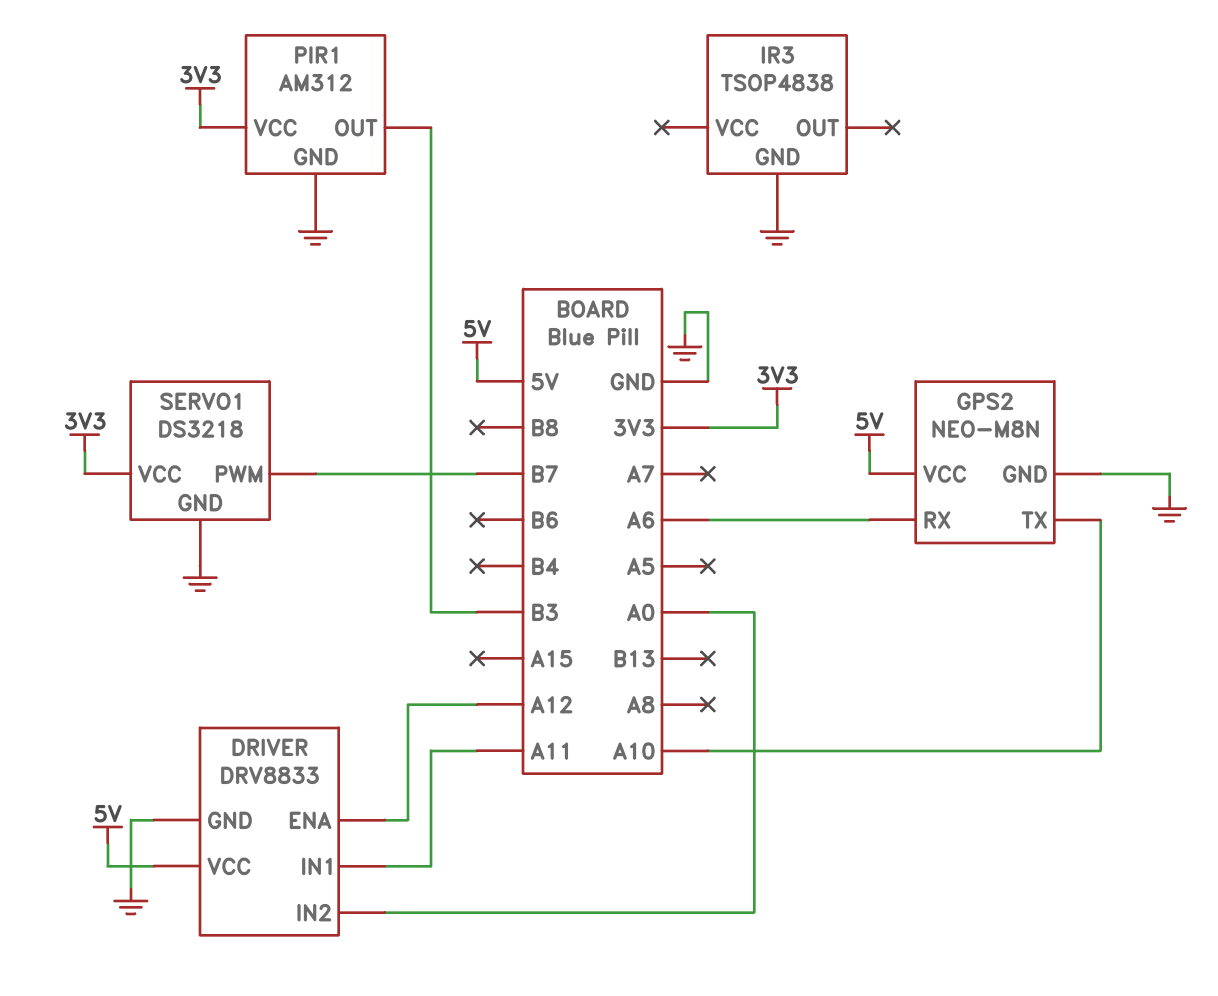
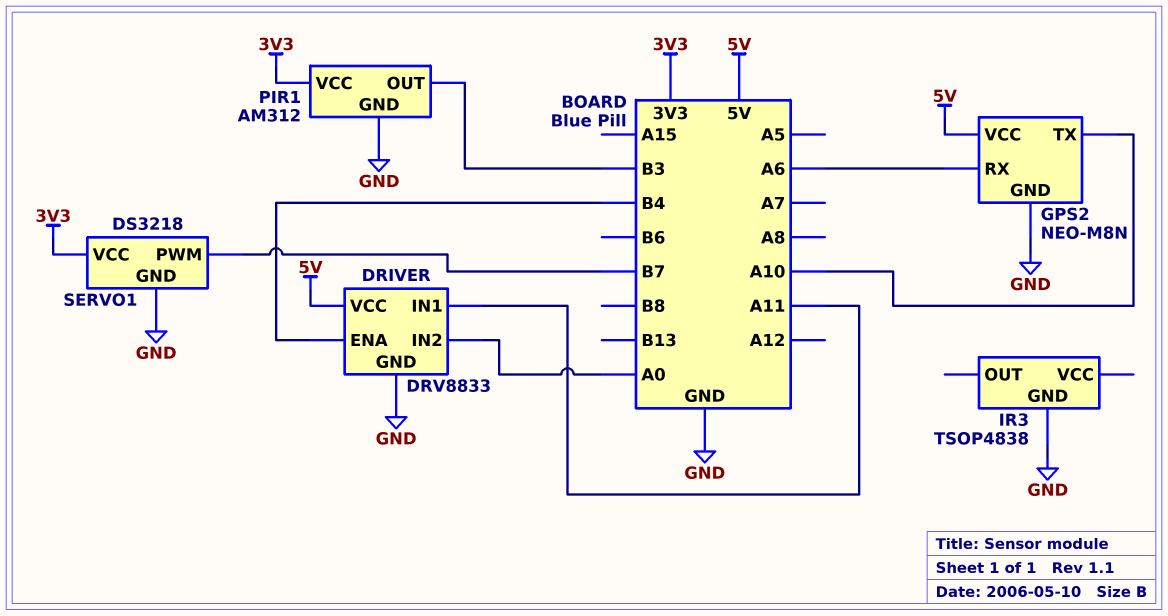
DRIVER pin ENA: A12 -> B4

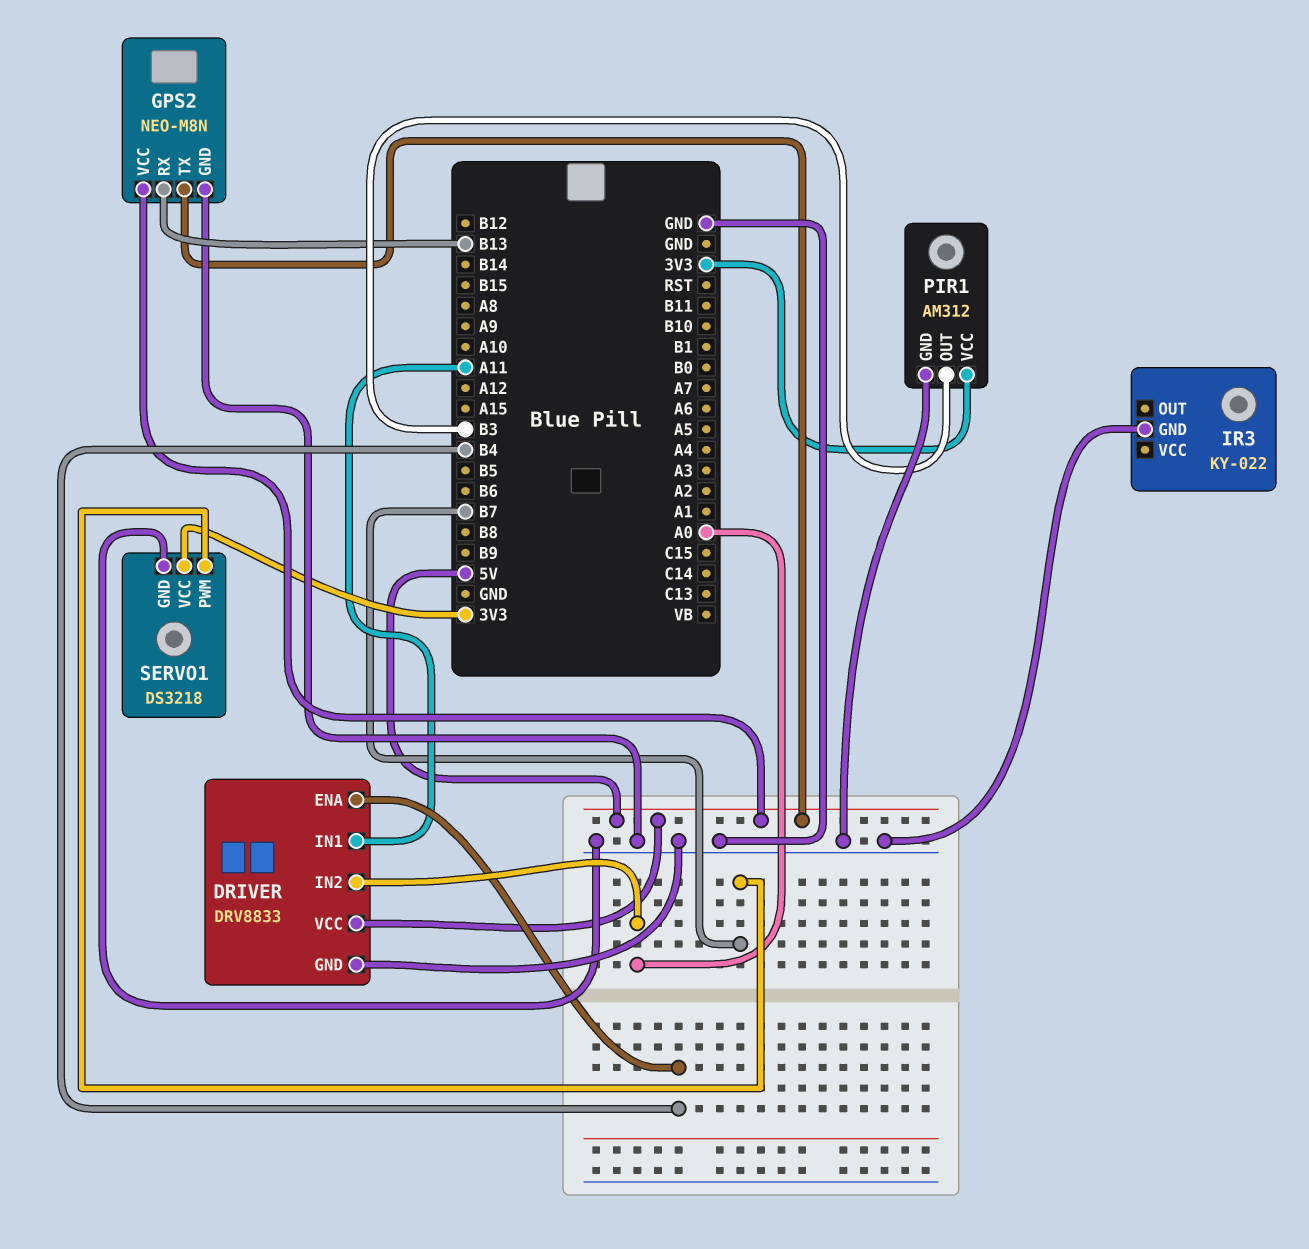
GPS2 pin RX: A6 -> B13
GPS2 pin TX: A10 -> 5V
IR3: TSOP4838 -> KY-022

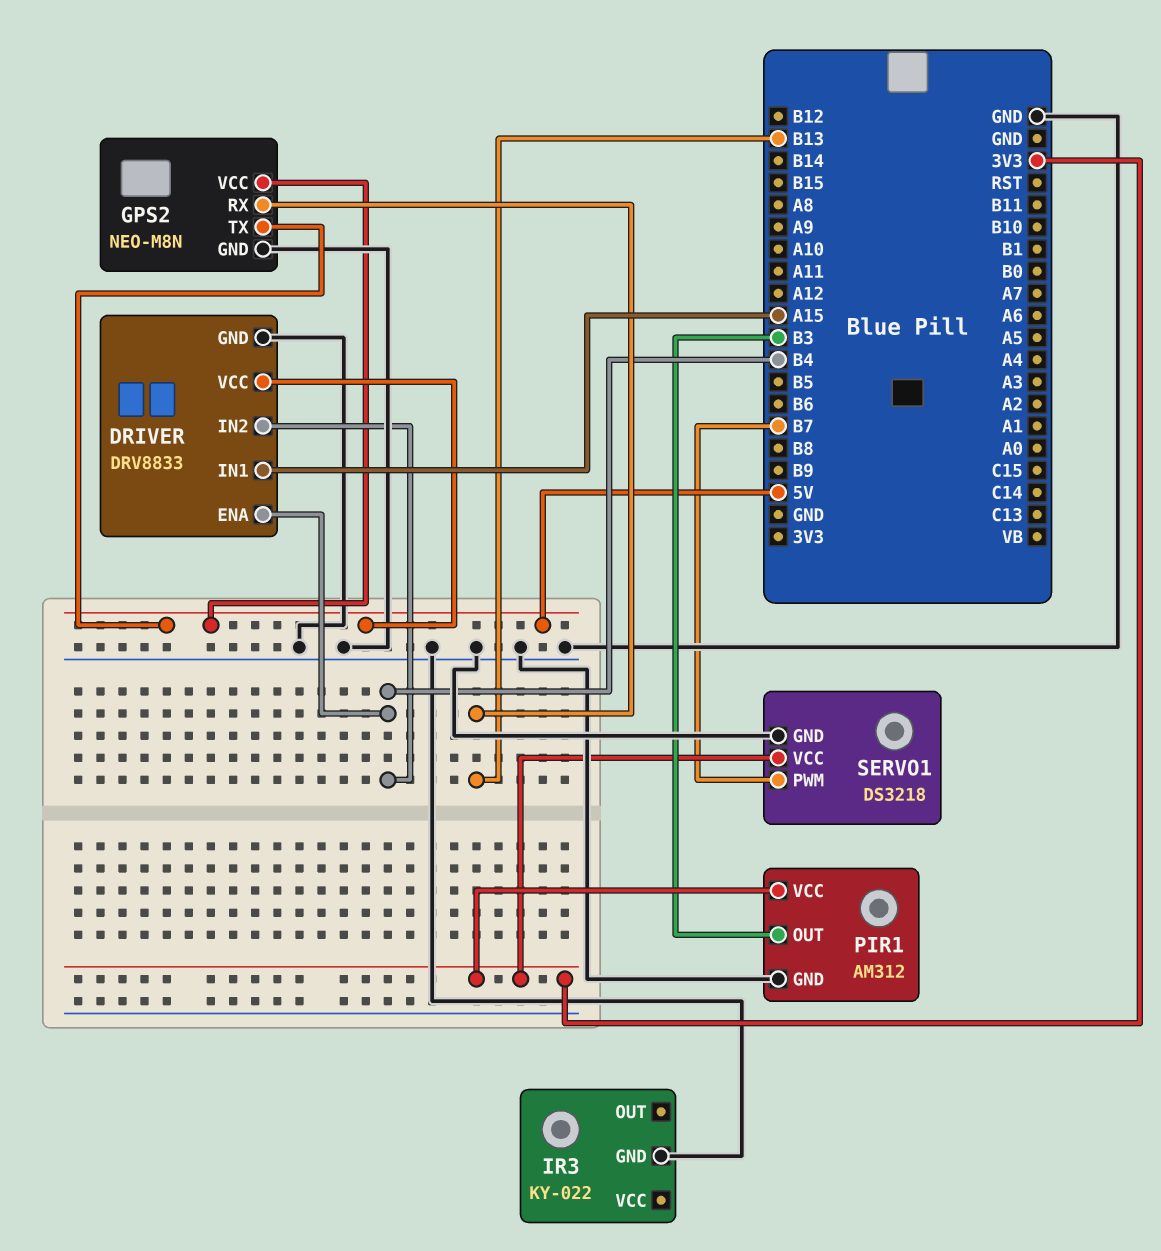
DRIVER pin IN1: A11 -> A15
DRIVER pin IN2: A0 -> B4

